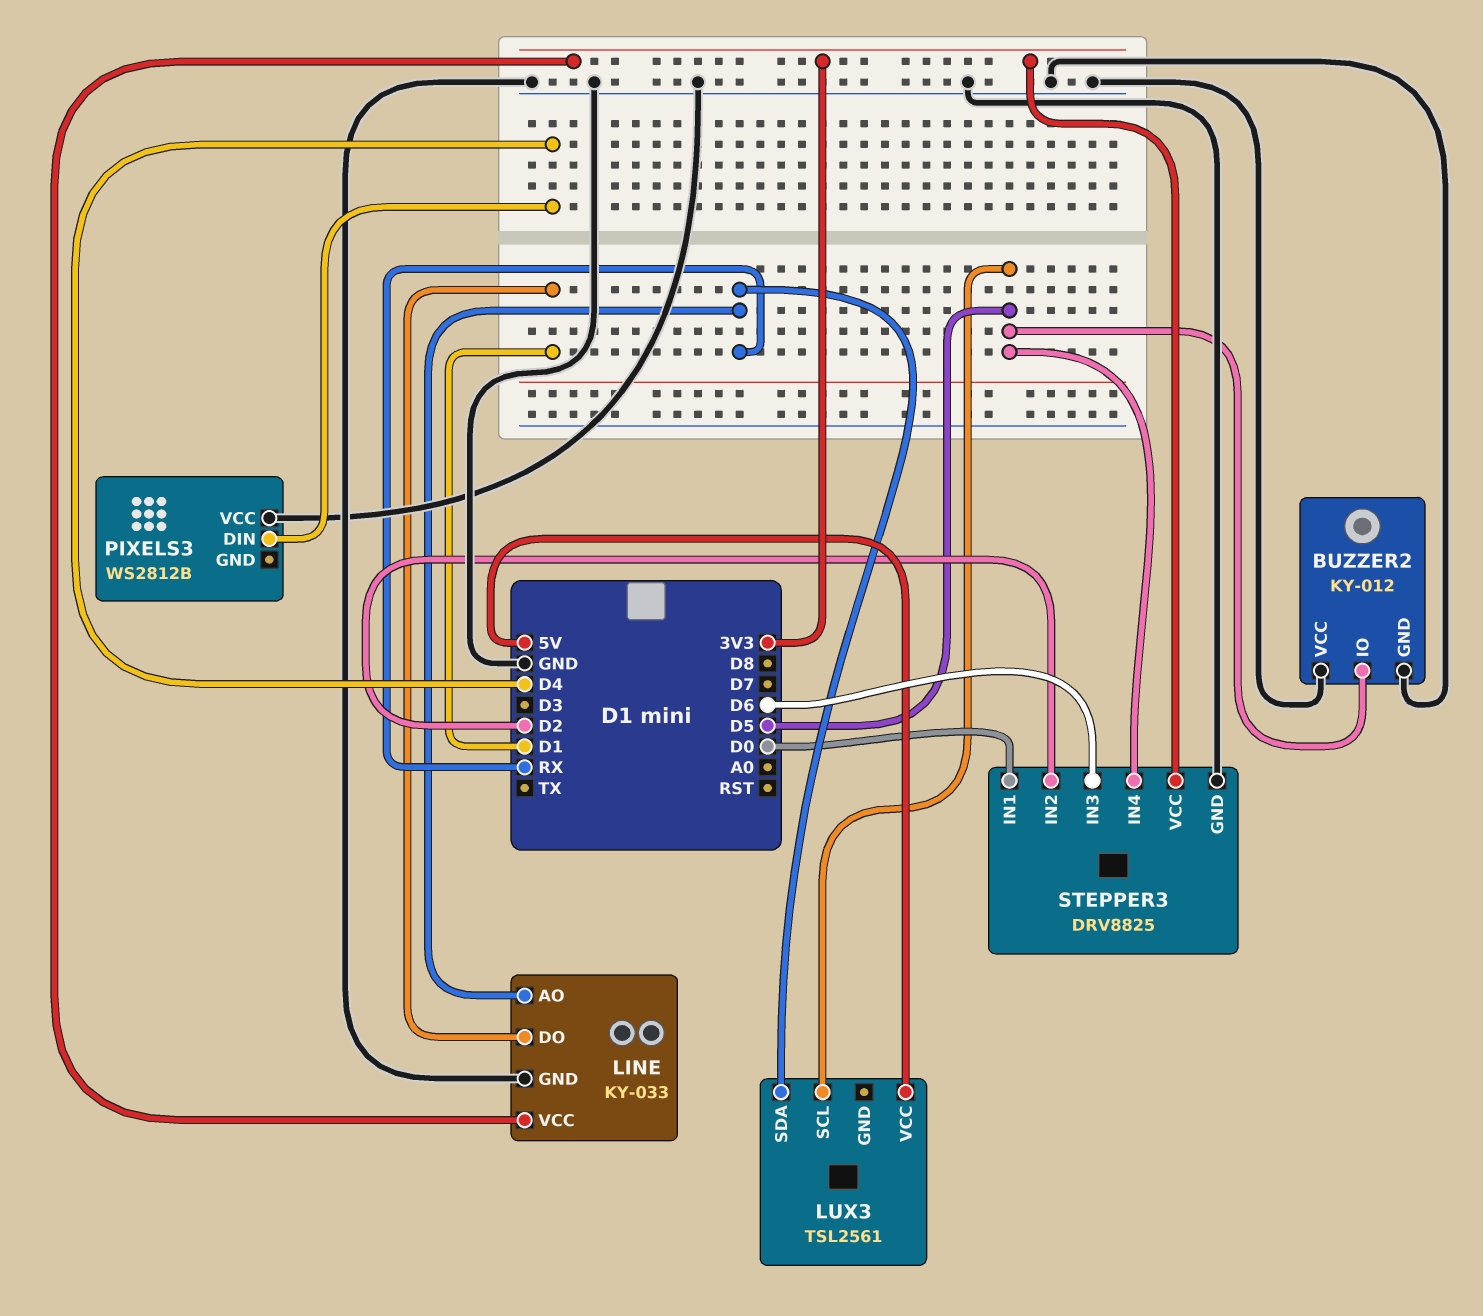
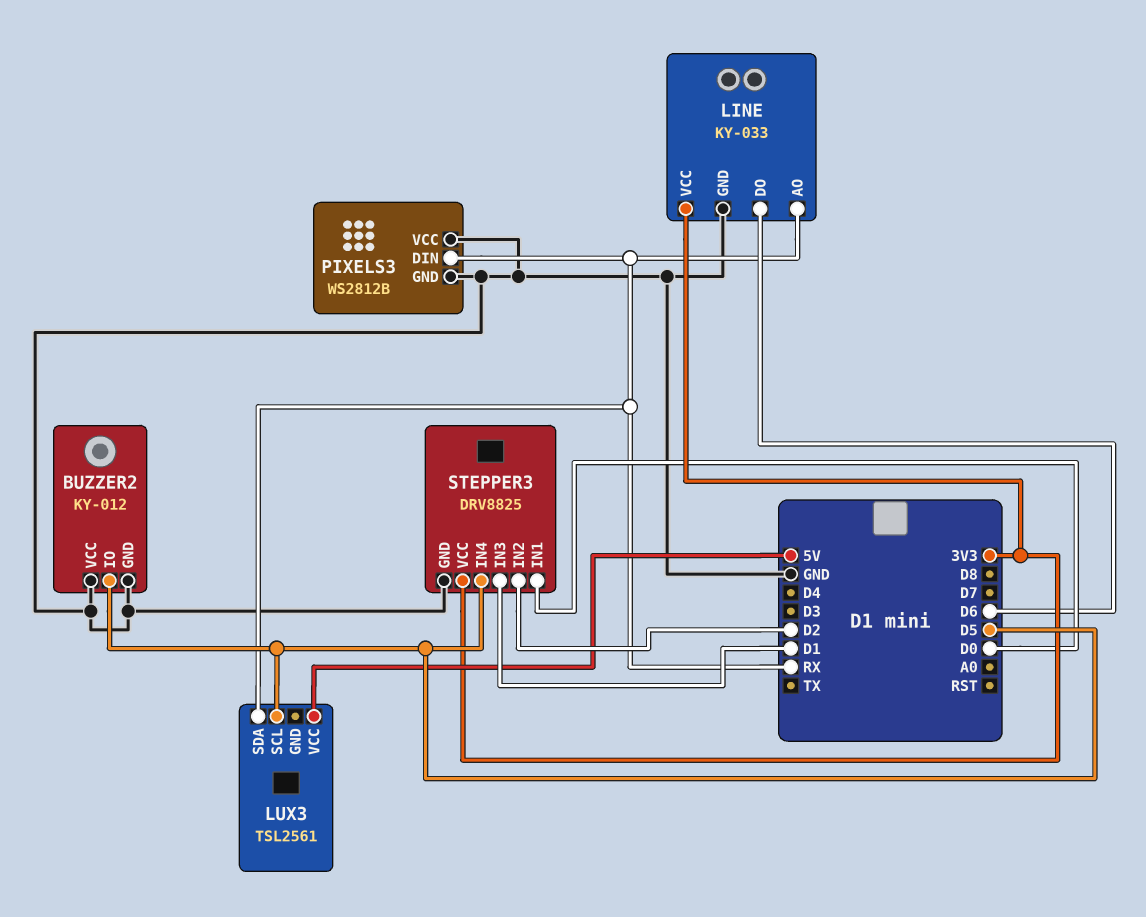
LINE pin DO: D1 -> D6
PIXELS3 pin DIN: D4 -> RX
PIXELS3 pin GND: none -> GND
STEPPER3 pin IN3: D6 -> D1

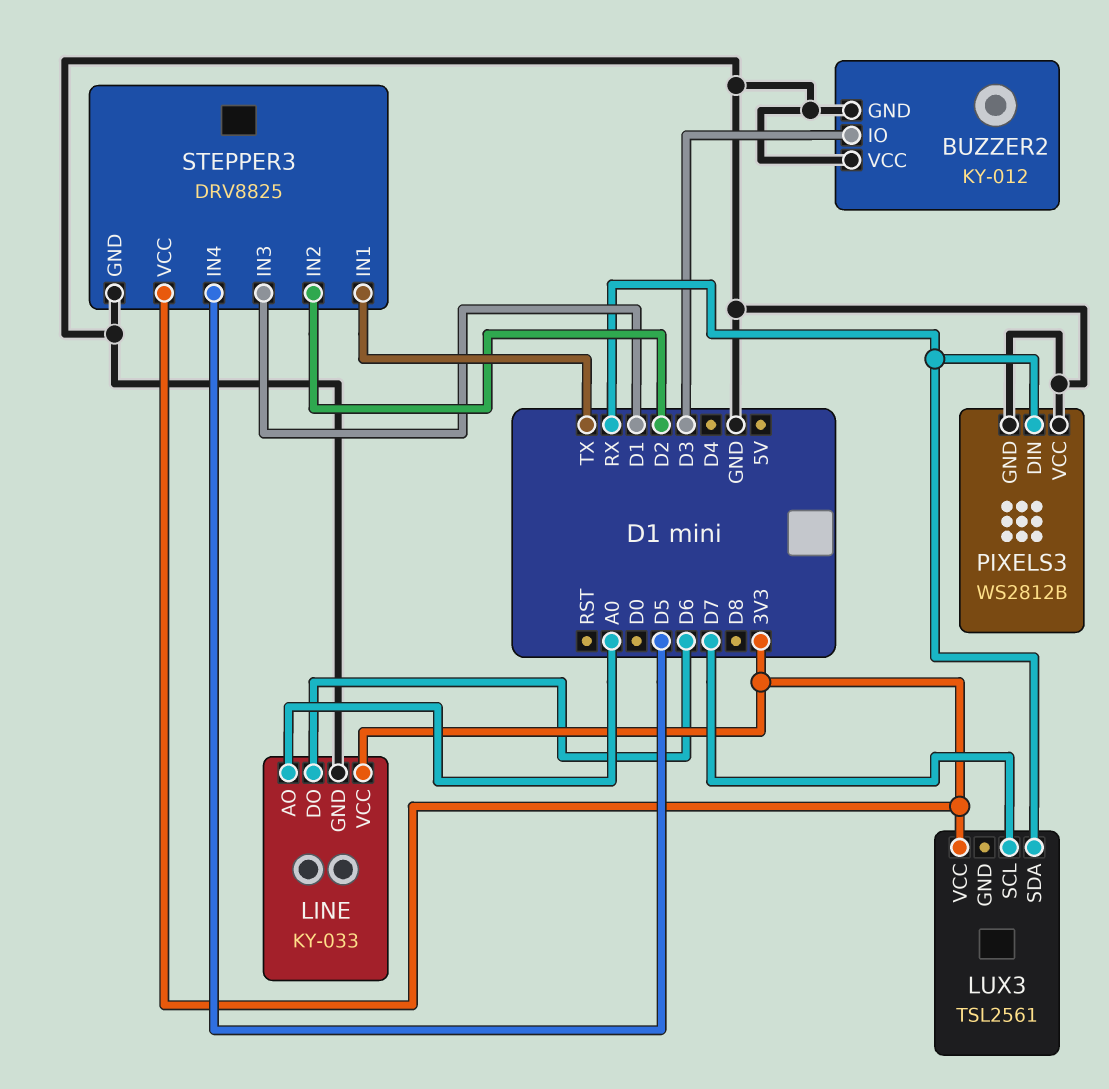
BUZZER2 pin IO: D5 -> D3
LINE pin AO: RX -> A0
LUX3 pin SCL: D5 -> D7
LUX3 pin VCC: 5V -> 3V3
STEPPER3 pin IN1: D0 -> TX

